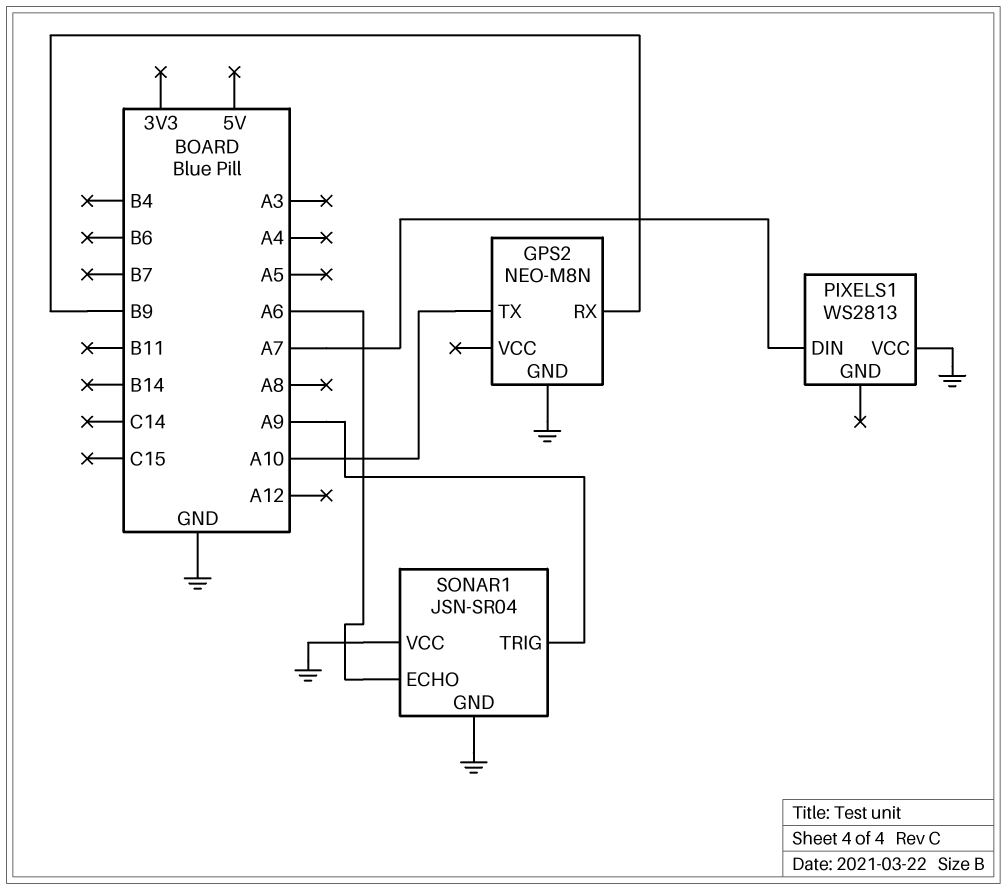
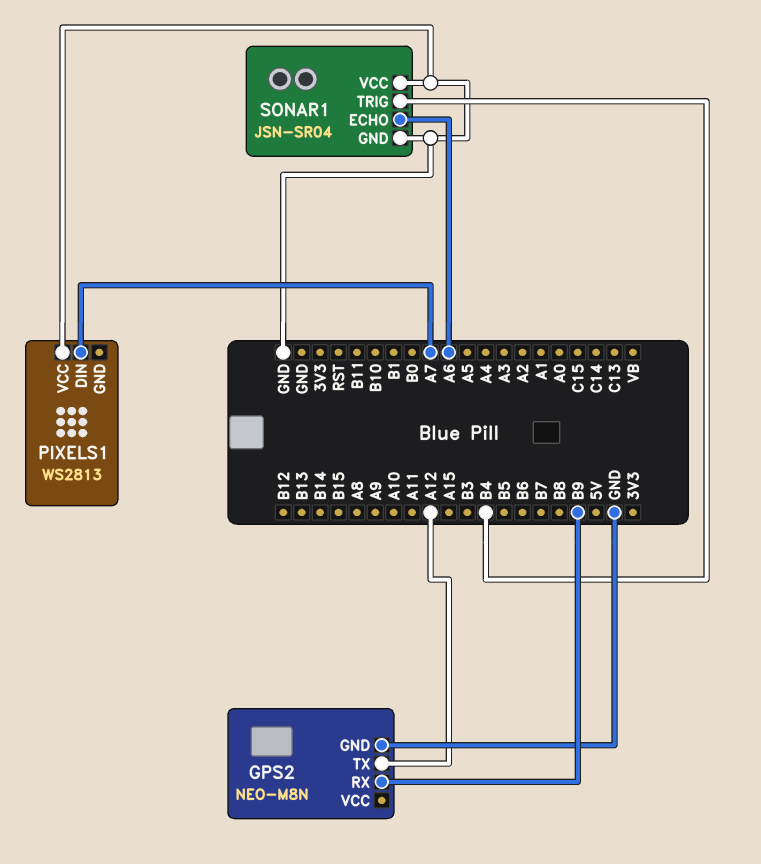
GPS2 pin TX: A10 -> A12
SONAR1 pin TRIG: A9 -> B4

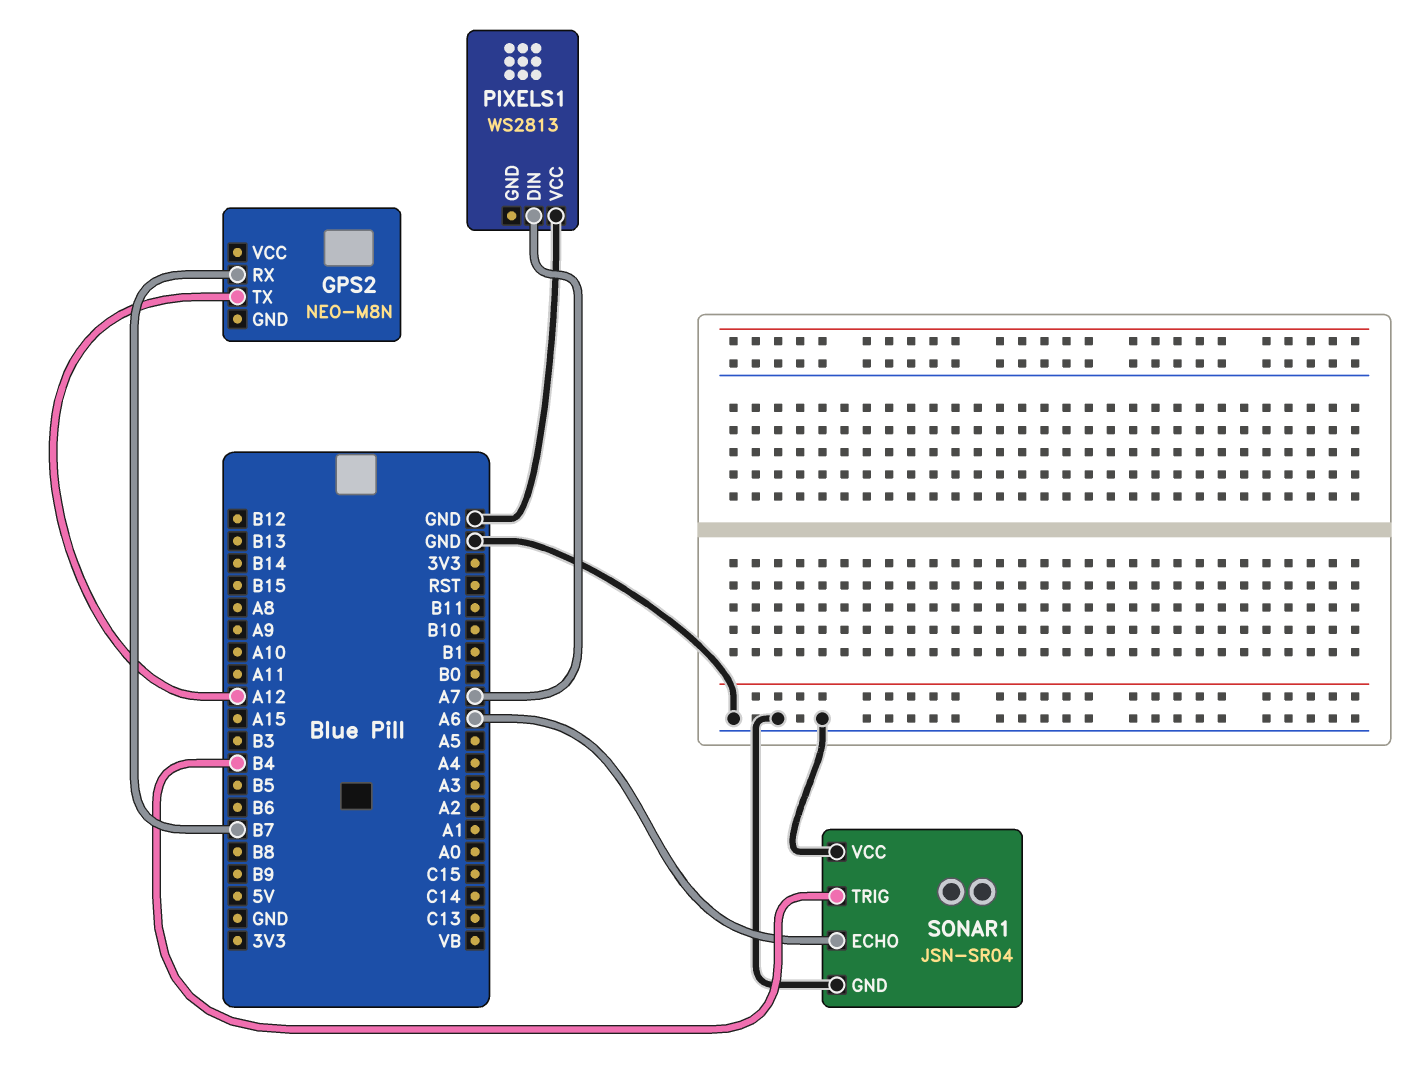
GPS2 pin GND: GND -> none
GPS2 pin RX: B9 -> B7

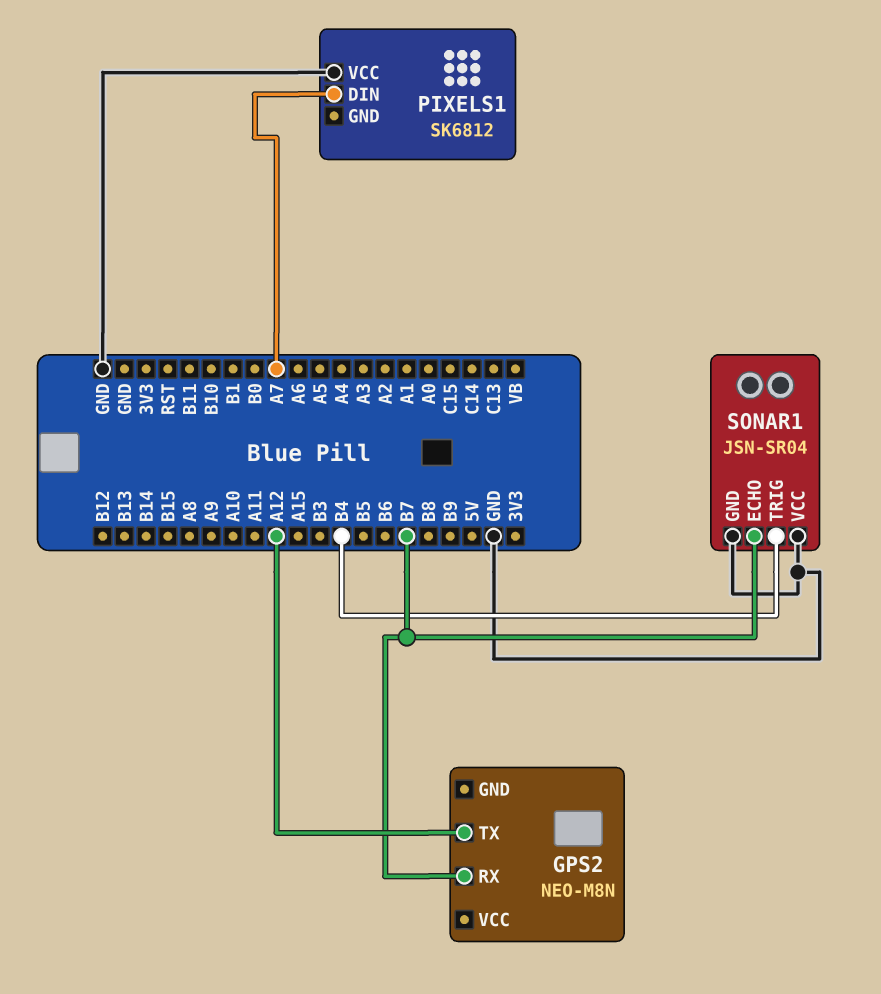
PIXELS1: WS2813 -> SK6812
SONAR1 pin ECHO: A6 -> B7

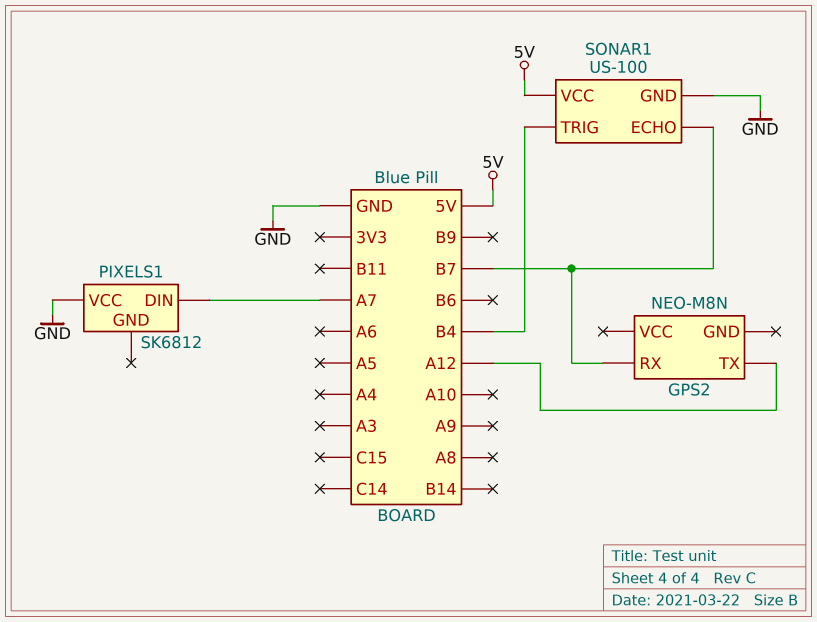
SONAR1: JSN-SR04 -> US-100
SONAR1 pin VCC: GND -> 5V

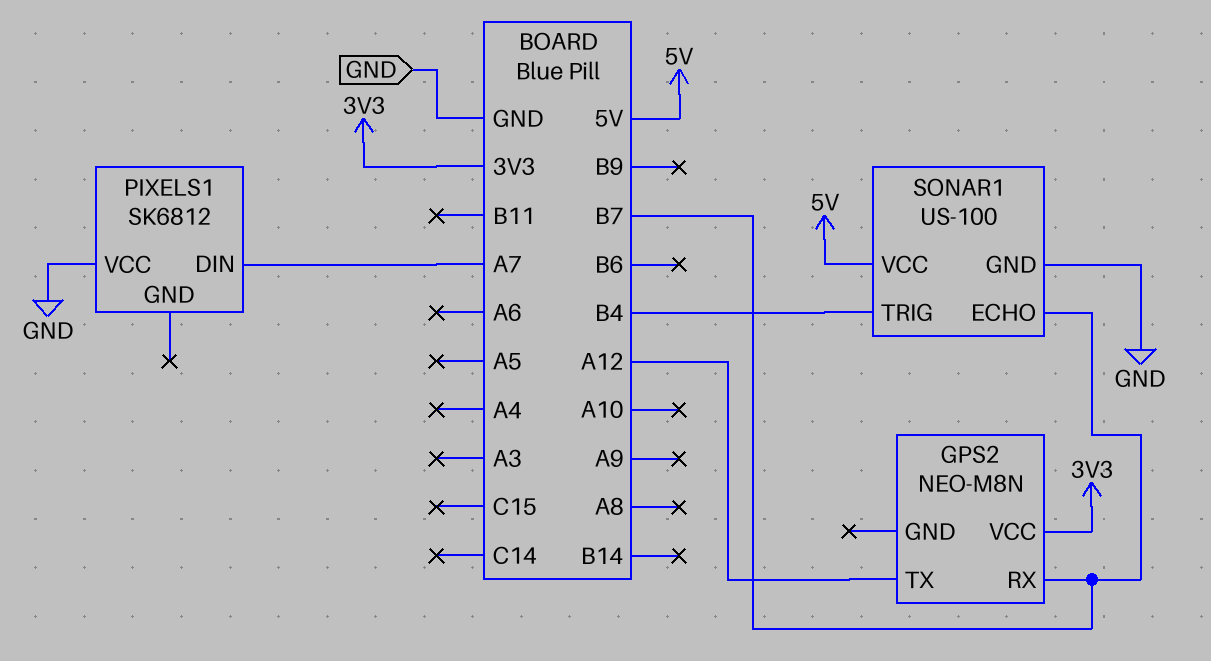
GPS2 pin VCC: none -> 3V3

